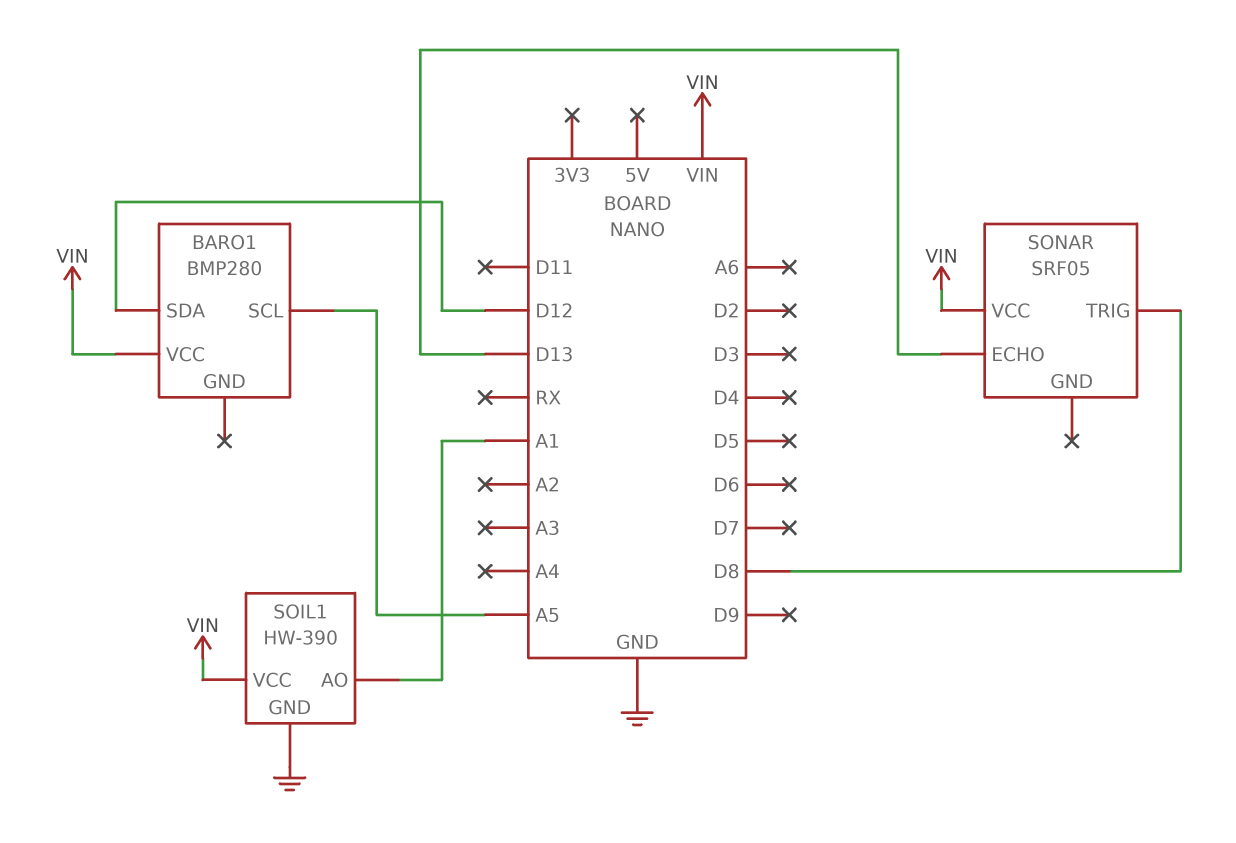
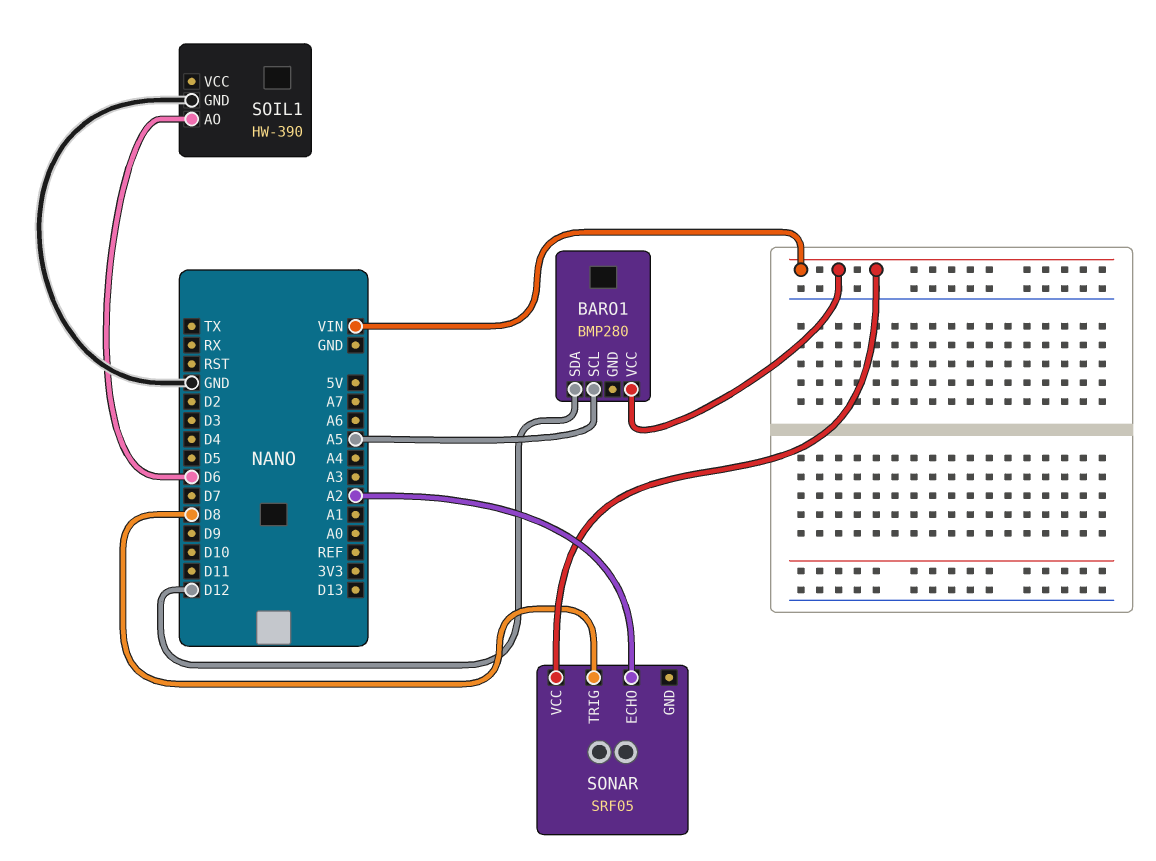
SOIL1 pin AO: A1 -> D6
SOIL1 pin VCC: VIN -> none
SONAR pin ECHO: D13 -> A2

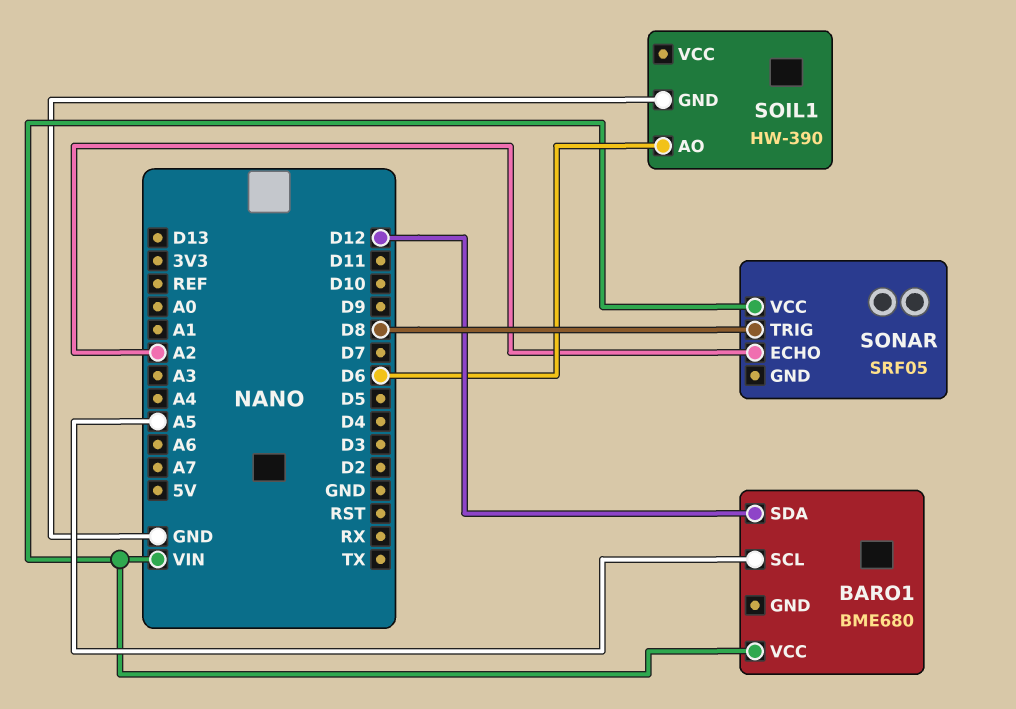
BARO1: BMP280 -> BME680

